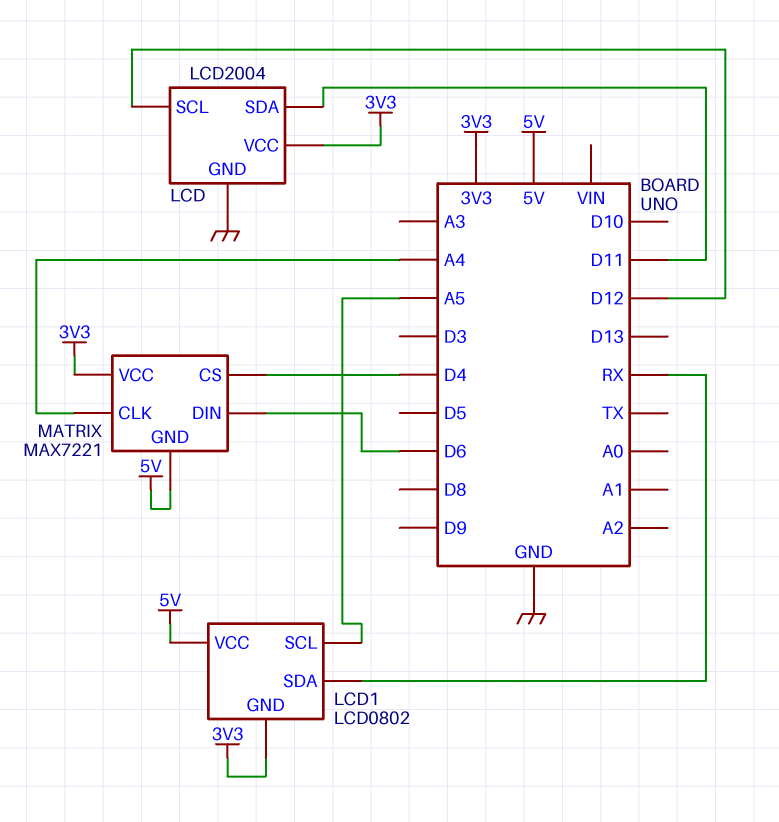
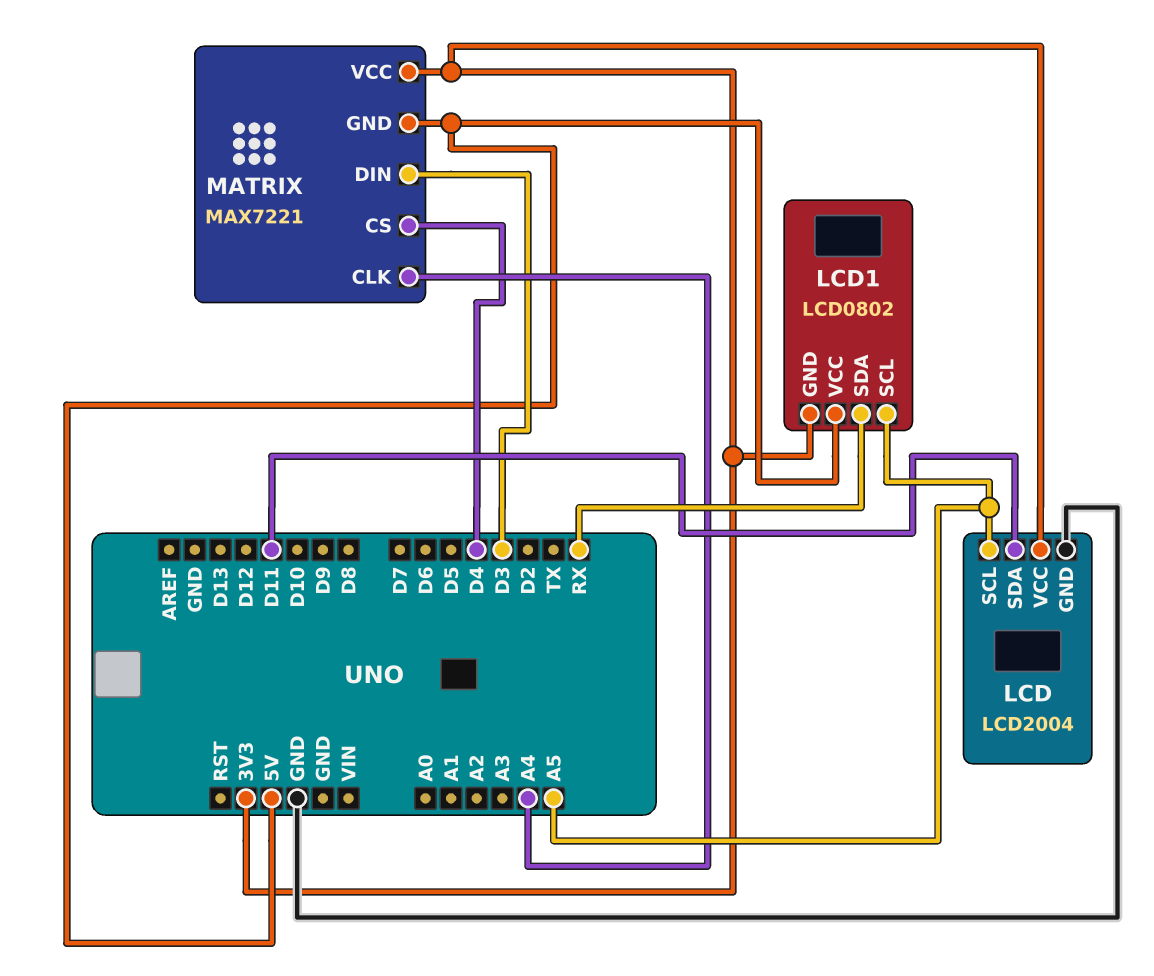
LCD pin SCL: D12 -> A5
MATRIX pin DIN: D6 -> D3

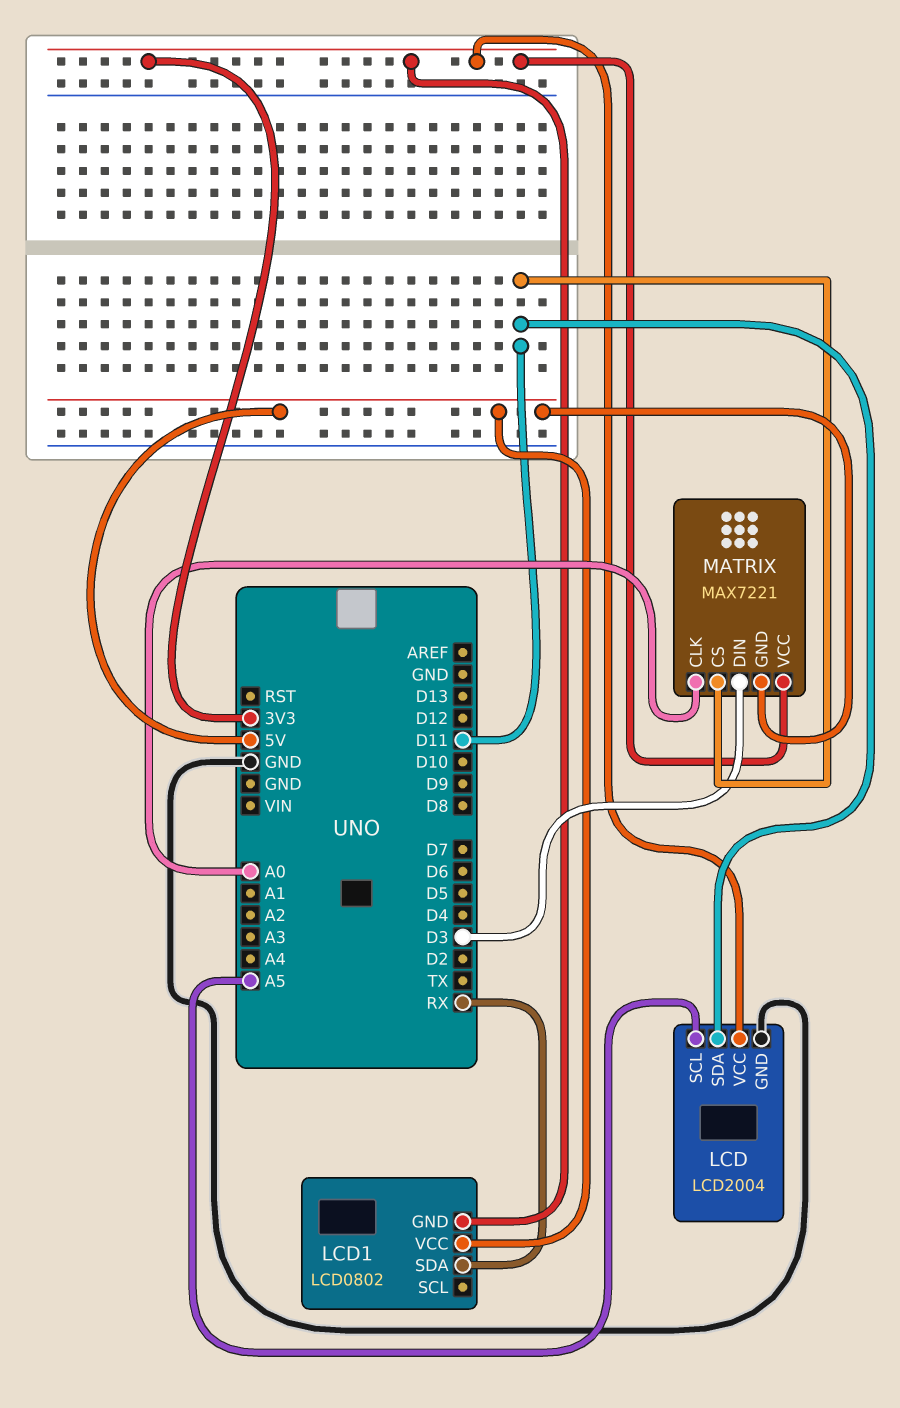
LCD1 pin SCL: A5 -> none
MATRIX pin CLK: A4 -> A0
MATRIX pin CS: D4 -> D11

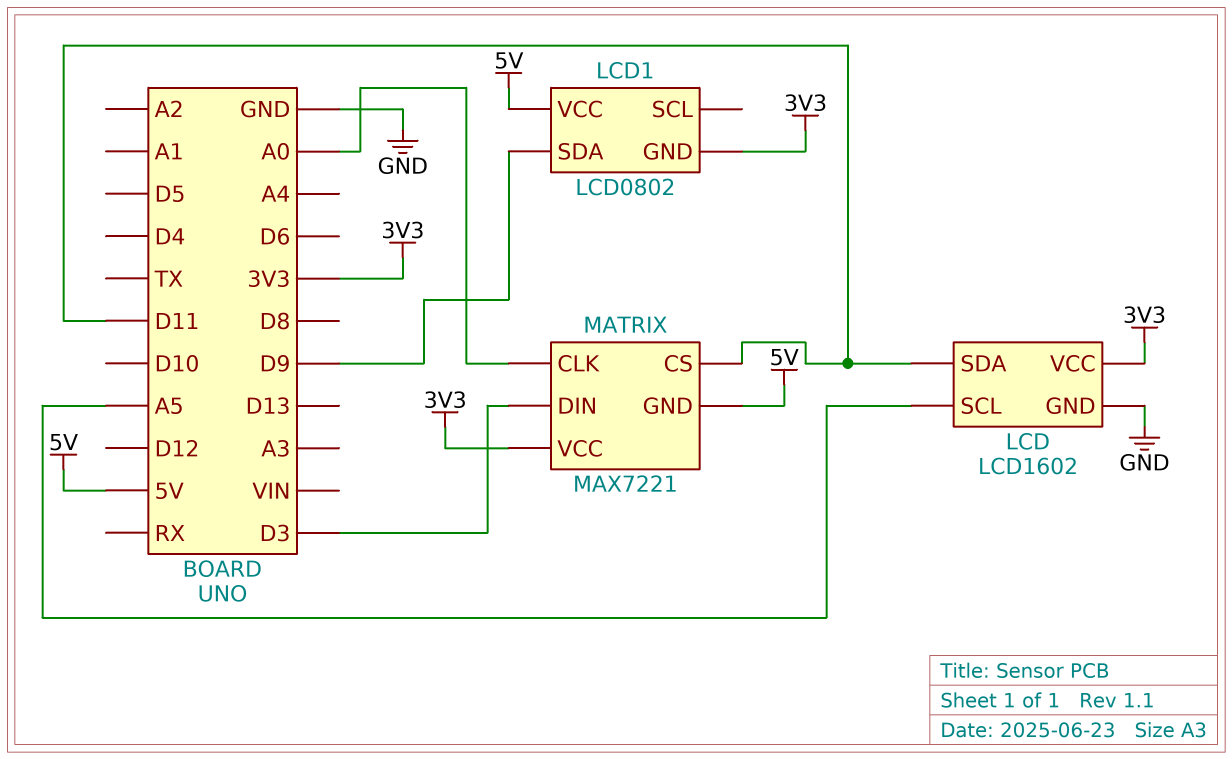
LCD: LCD2004 -> LCD1602
LCD1 pin SDA: RX -> D9

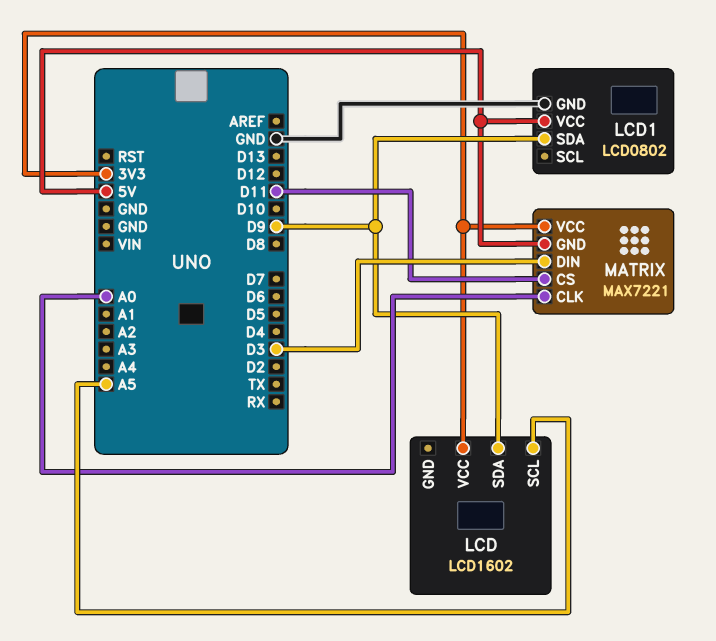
LCD pin GND: GND -> none
LCD pin SDA: D11 -> D9
LCD1 pin GND: 3V3 -> GND

